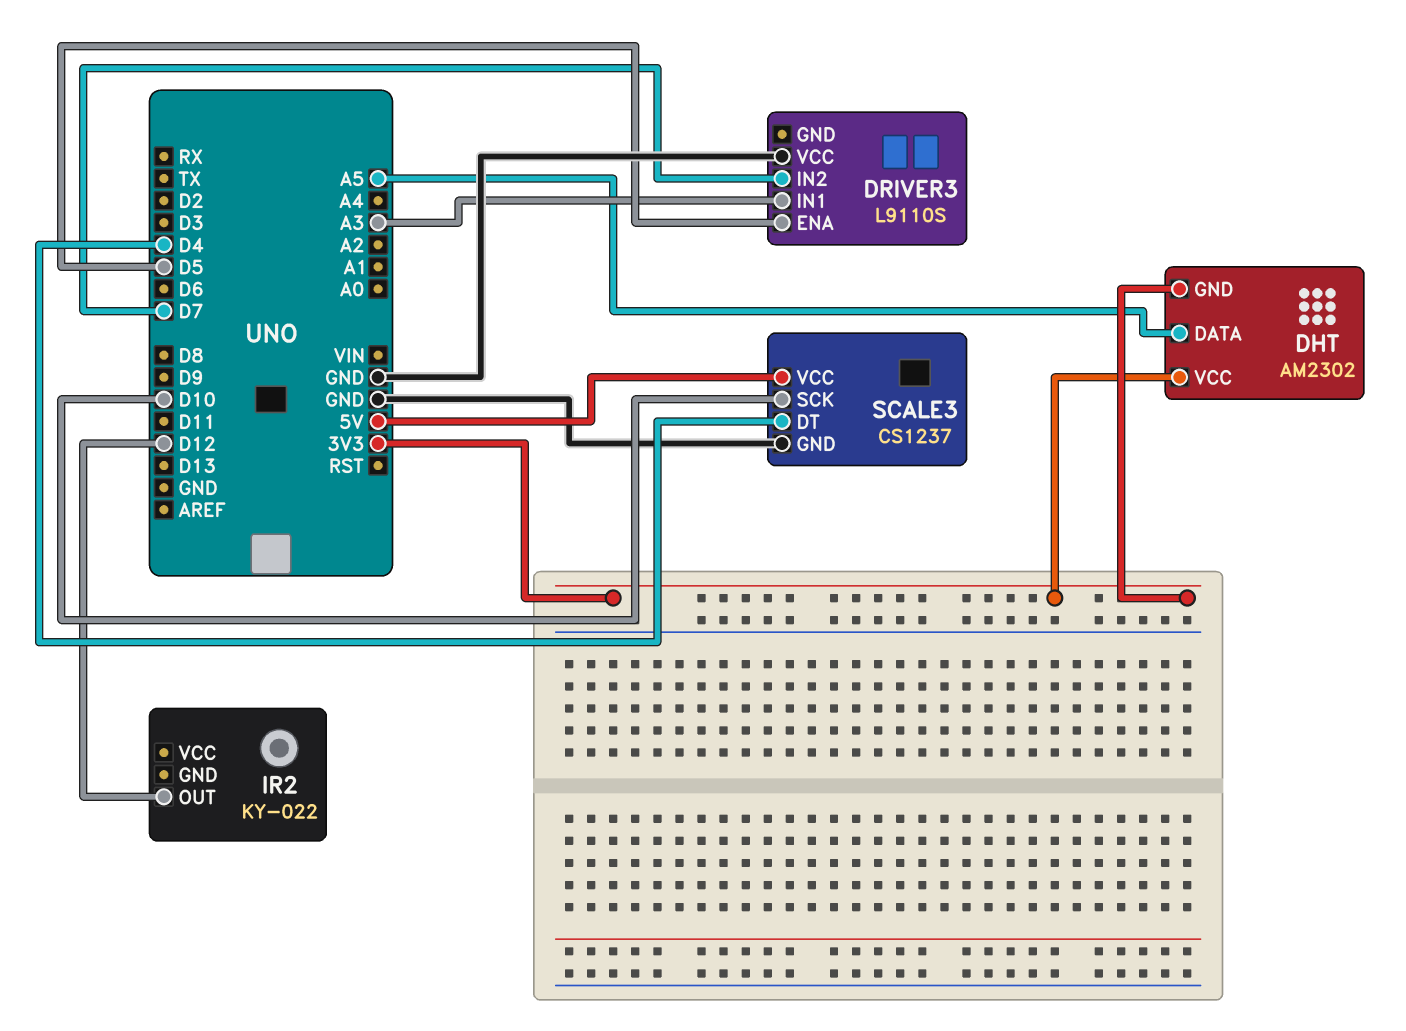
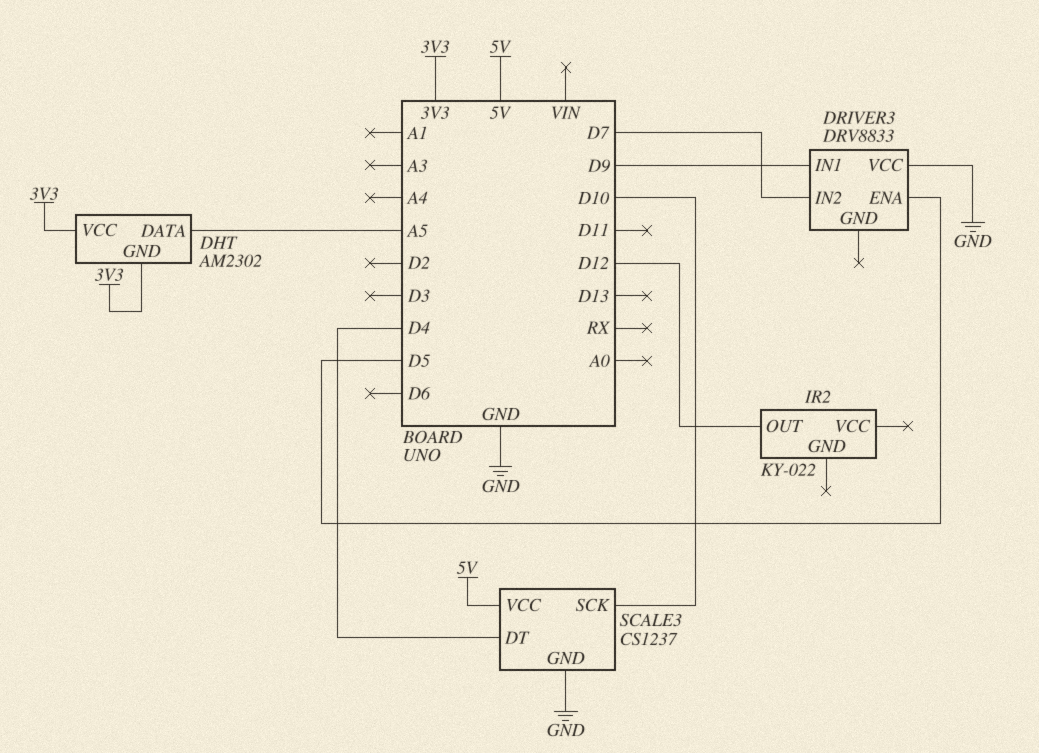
DRIVER3: L9110S -> DRV8833
DRIVER3 pin IN1: A3 -> D9

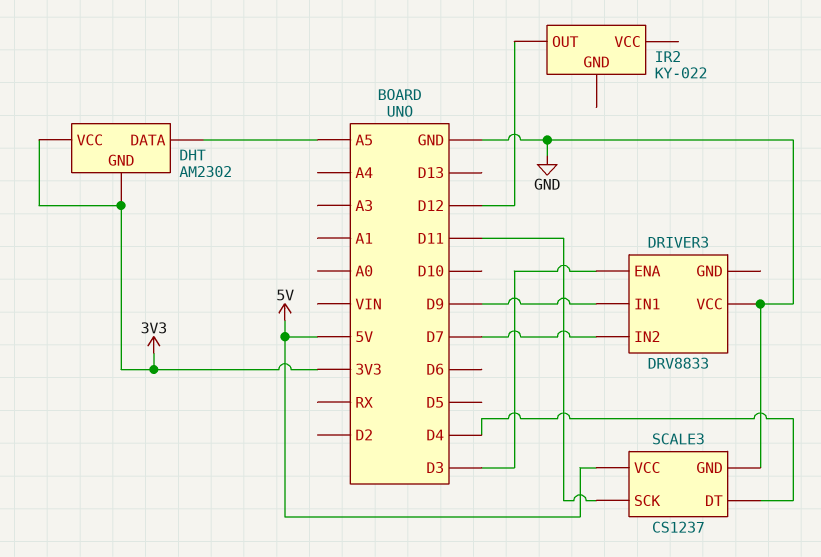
DRIVER3 pin ENA: D5 -> D3
SCALE3 pin SCK: D10 -> D11

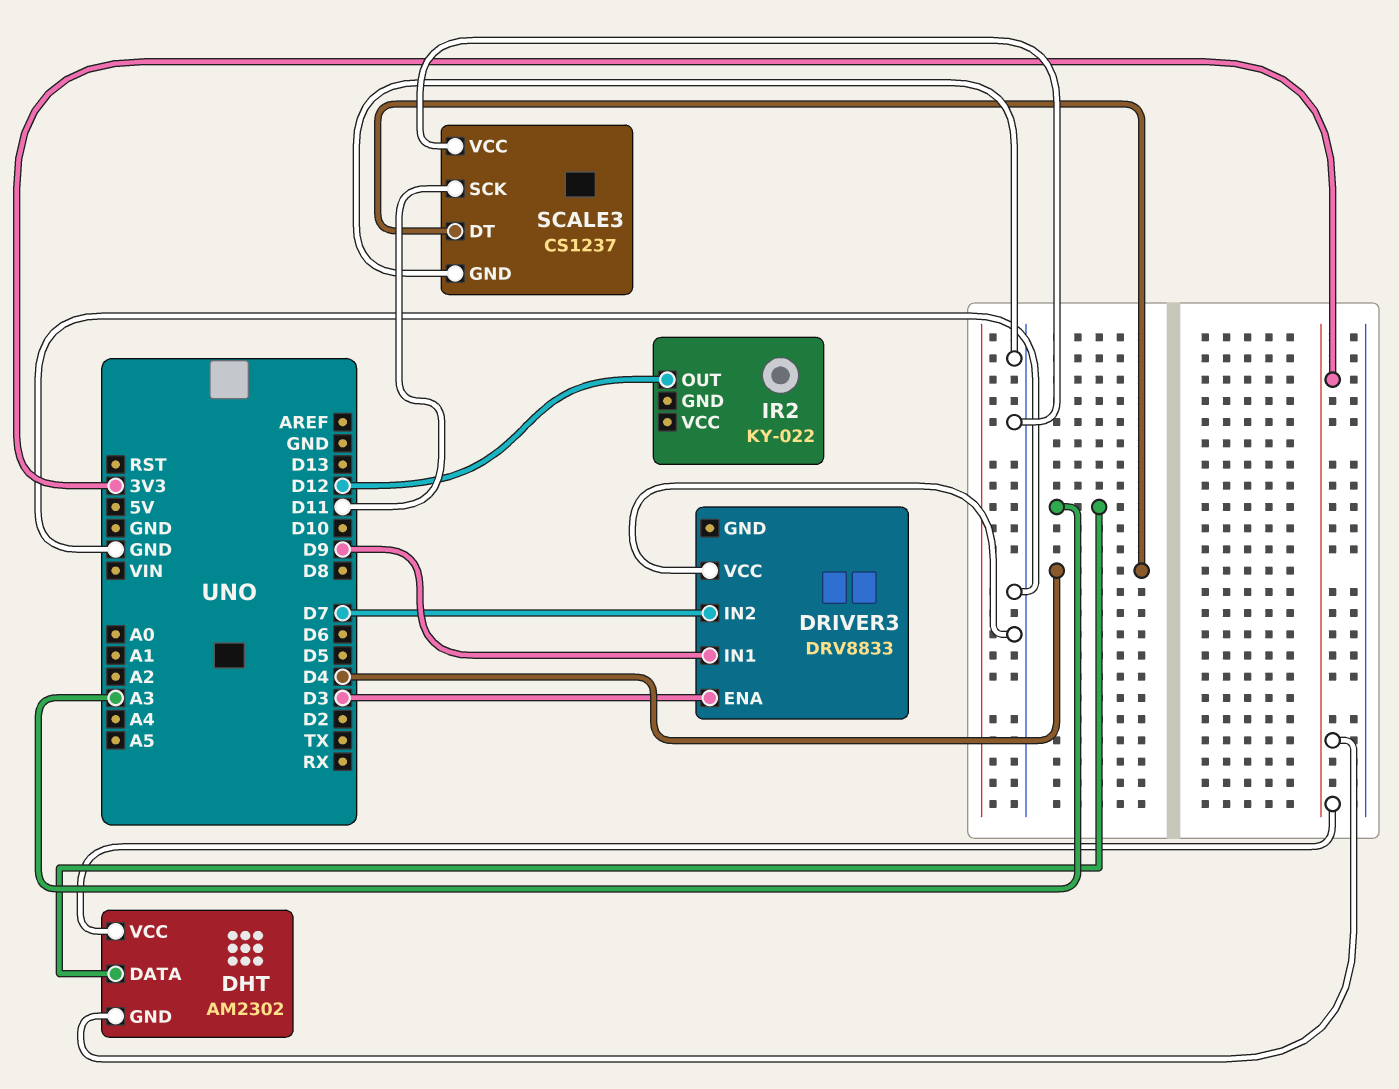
DHT pin DATA: A5 -> A3
SCALE3 pin VCC: 5V -> GND

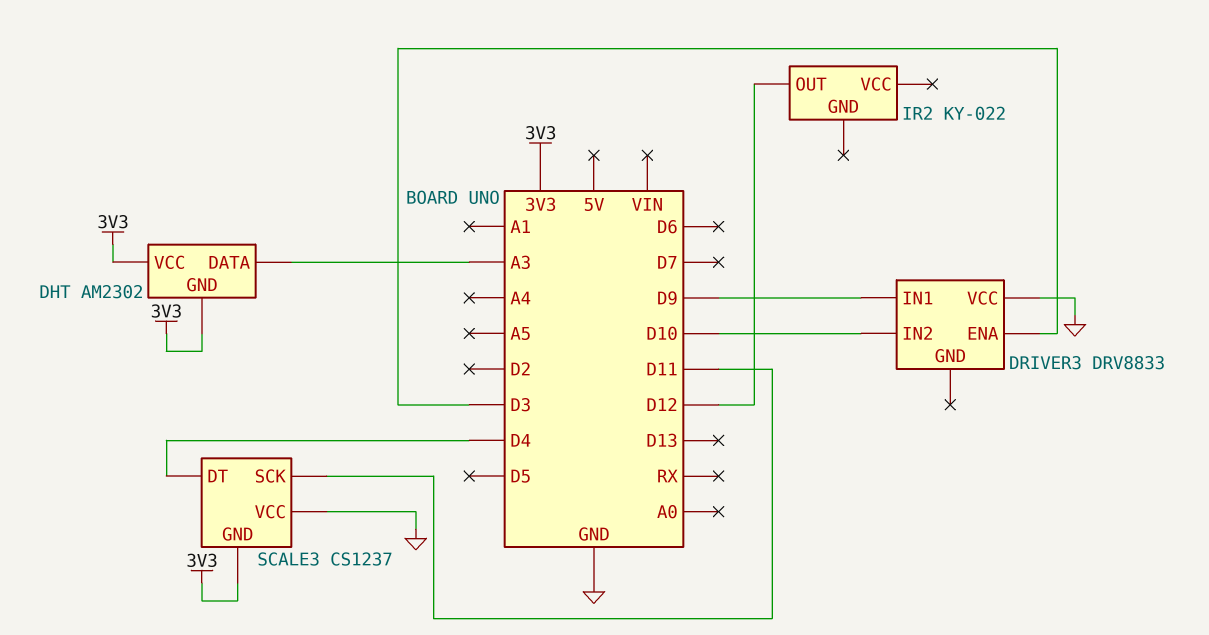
DRIVER3 pin IN2: D7 -> D10
SCALE3 pin GND: GND -> 3V3

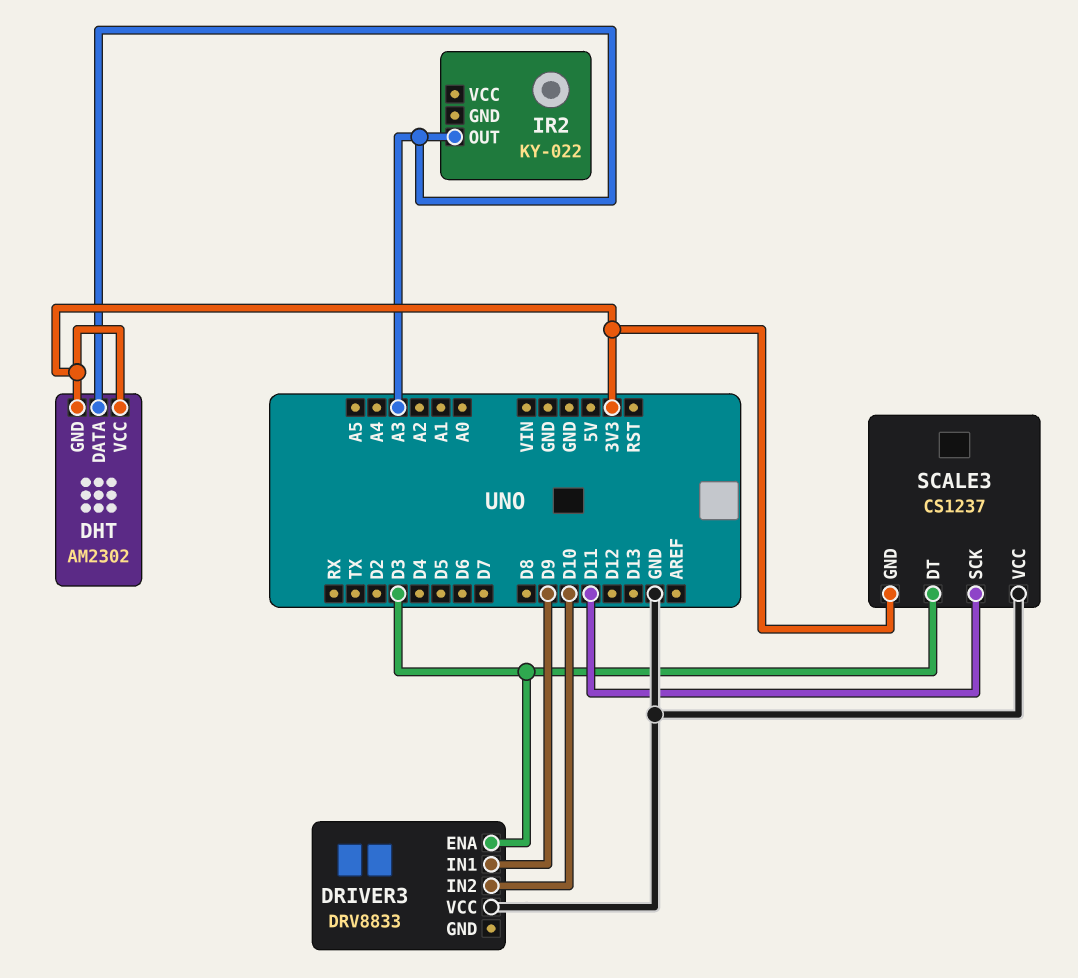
IR2 pin OUT: D12 -> A3
SCALE3 pin DT: D4 -> D3

